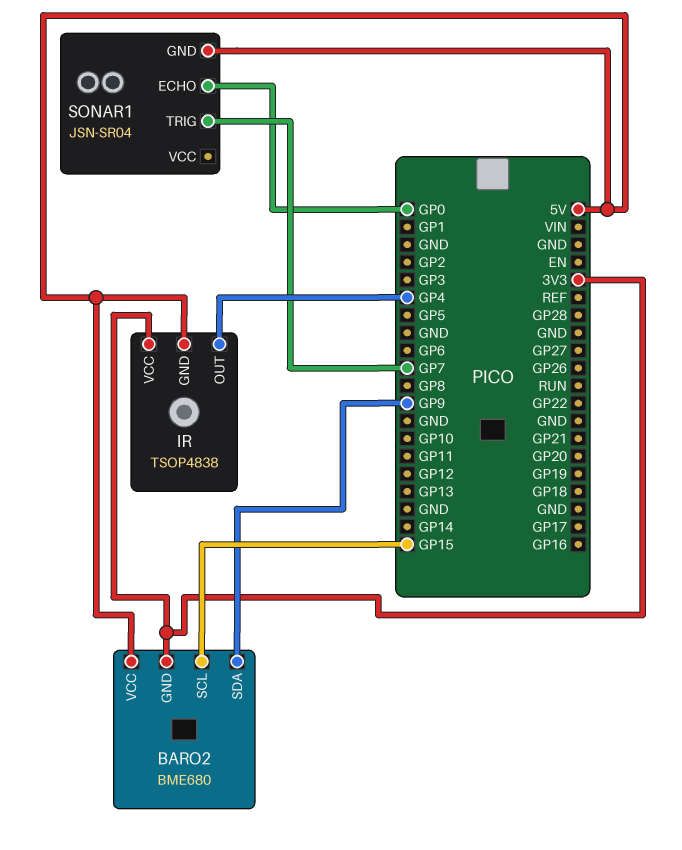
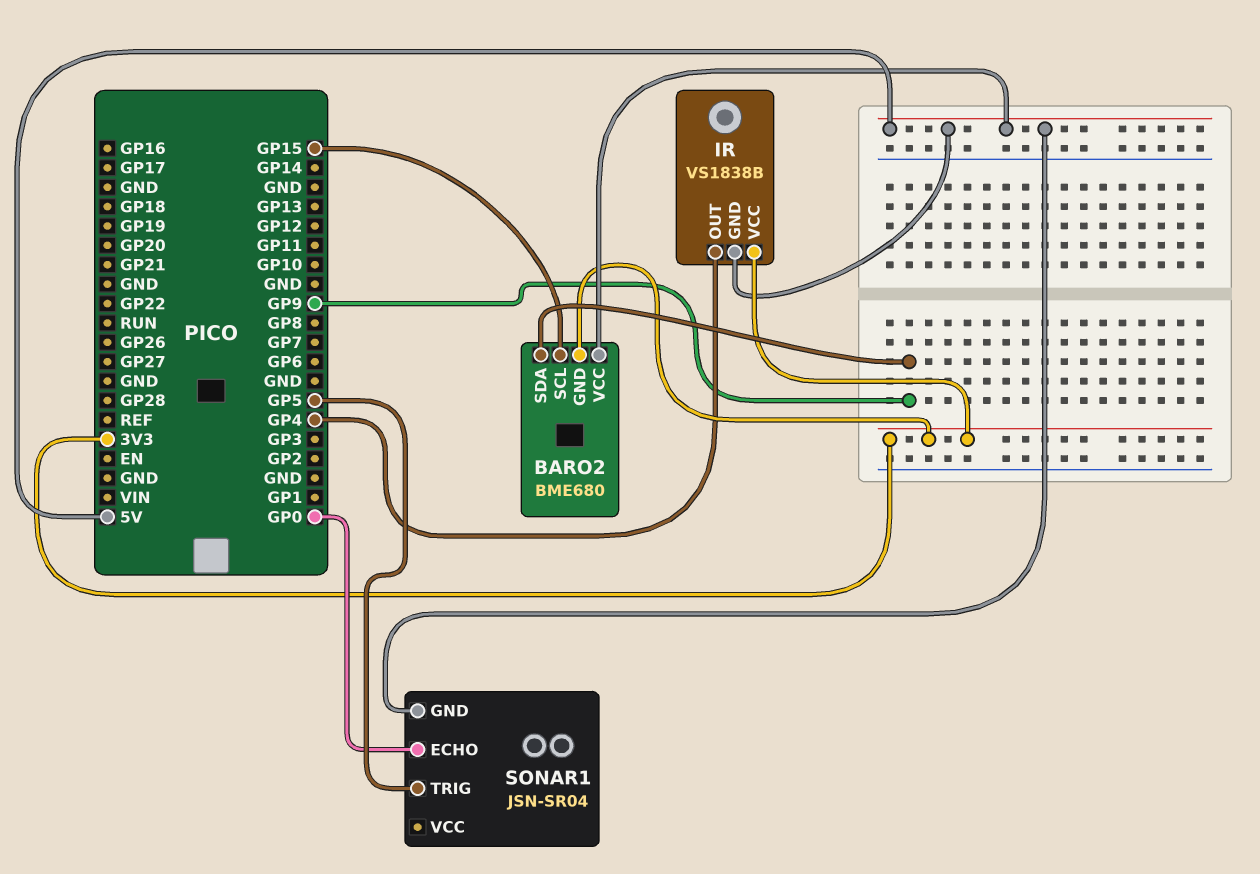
IR: TSOP4838 -> VS1838B
SONAR1 pin TRIG: GP7 -> GP5

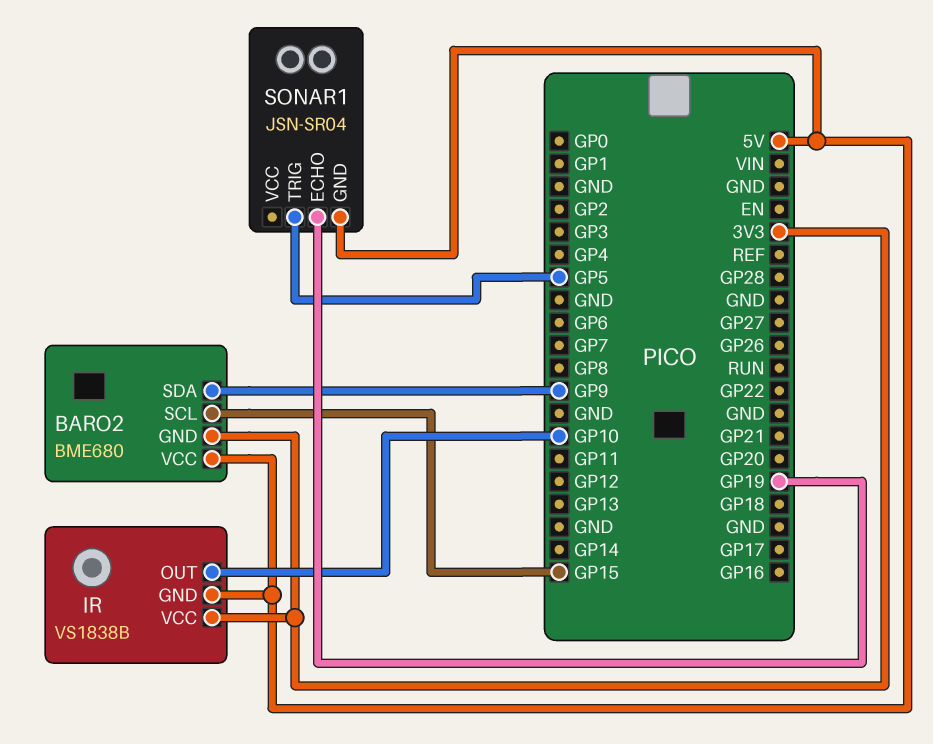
IR pin OUT: GP4 -> GP10
SONAR1 pin ECHO: GP0 -> GP19

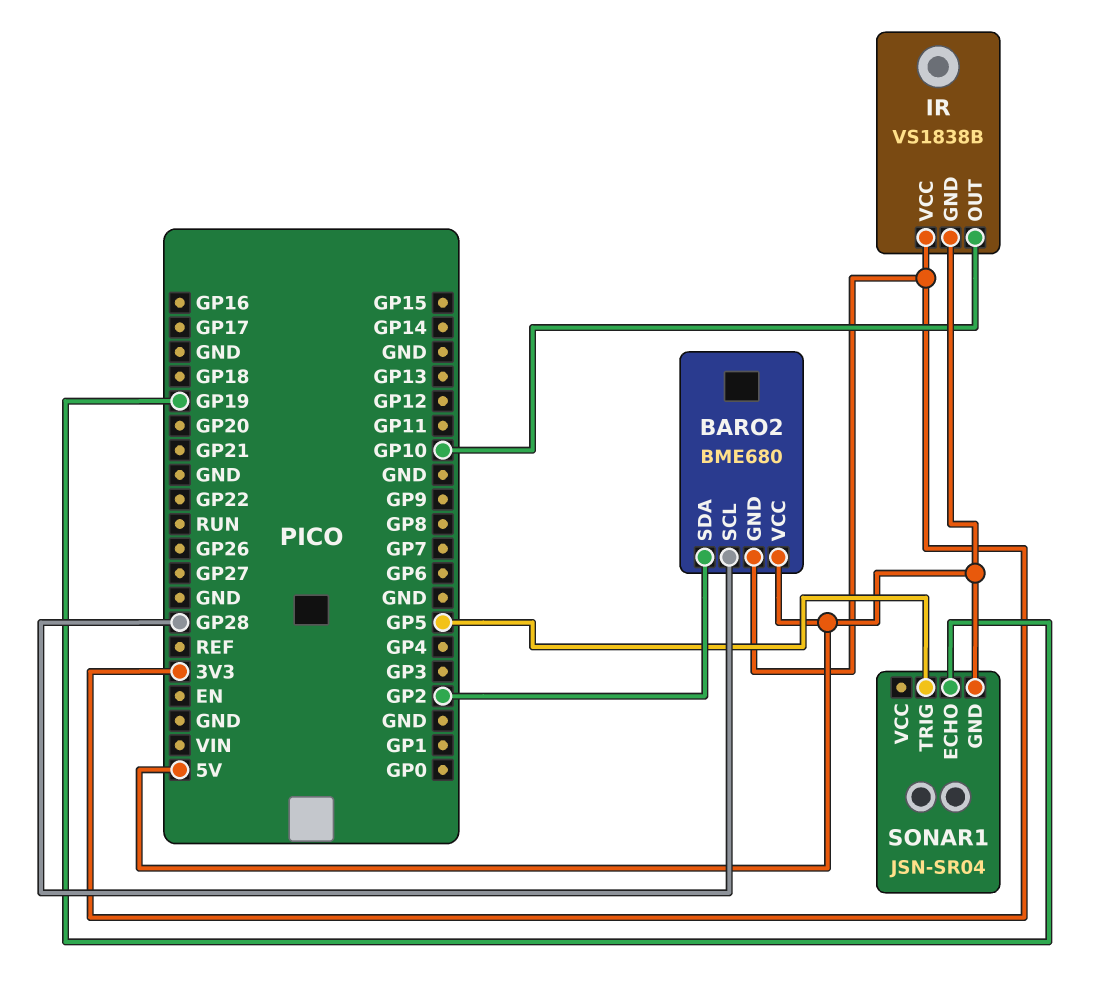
BARO2 pin SCL: GP15 -> GP28
BARO2 pin SDA: GP9 -> GP2

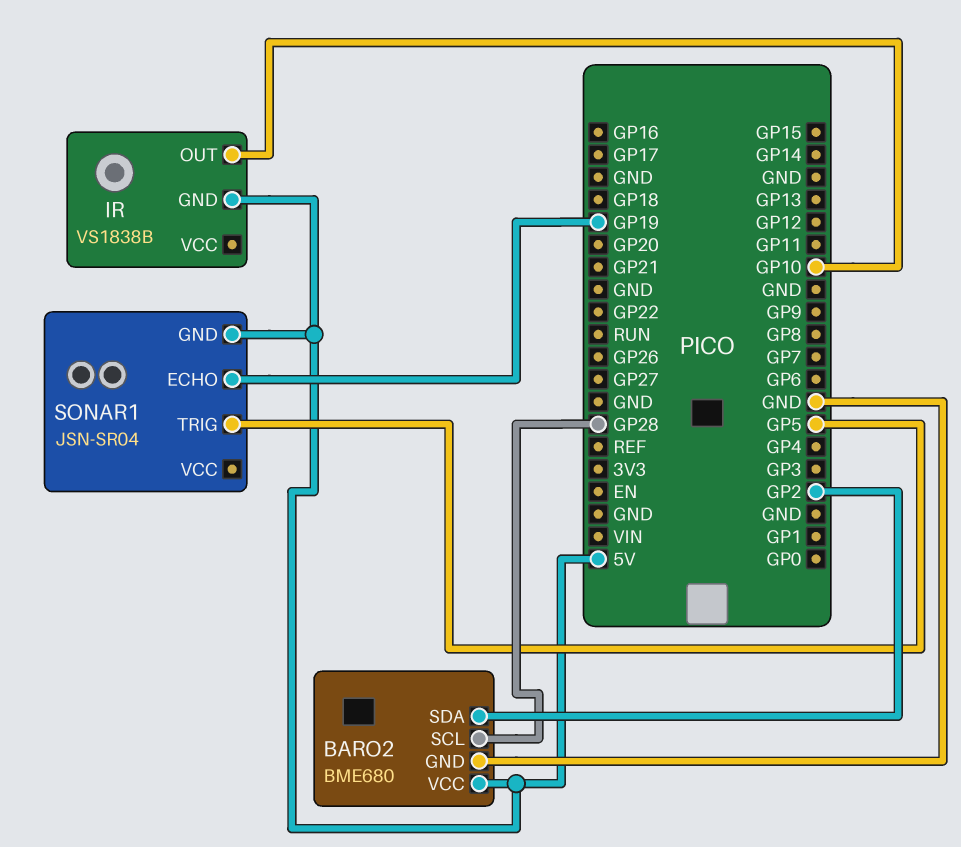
BARO2 pin GND: 3V3 -> GND
IR pin VCC: 3V3 -> none

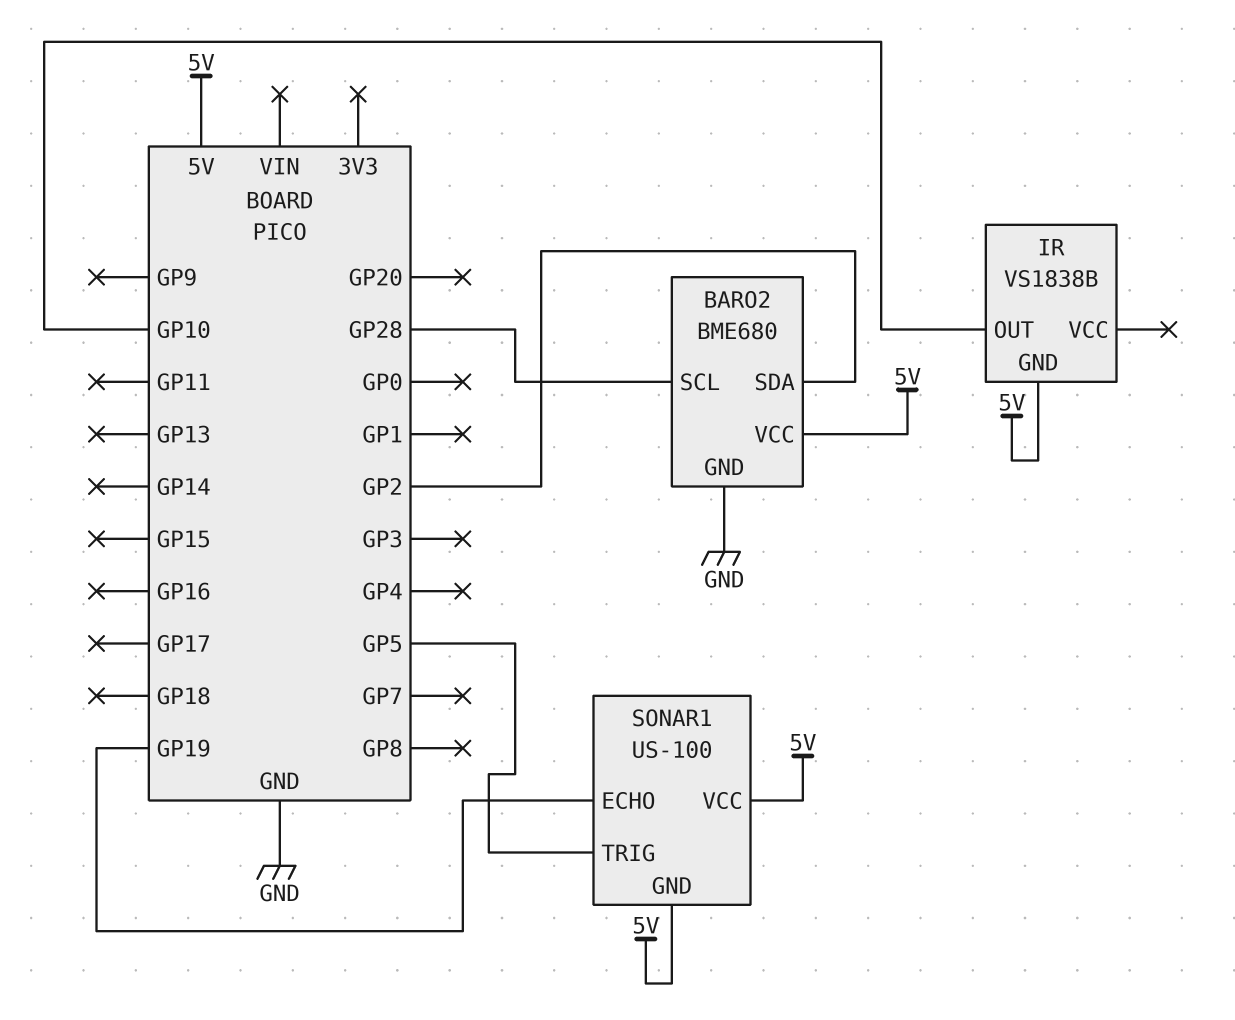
SONAR1: JSN-SR04 -> US-100
SONAR1 pin VCC: none -> 5V

